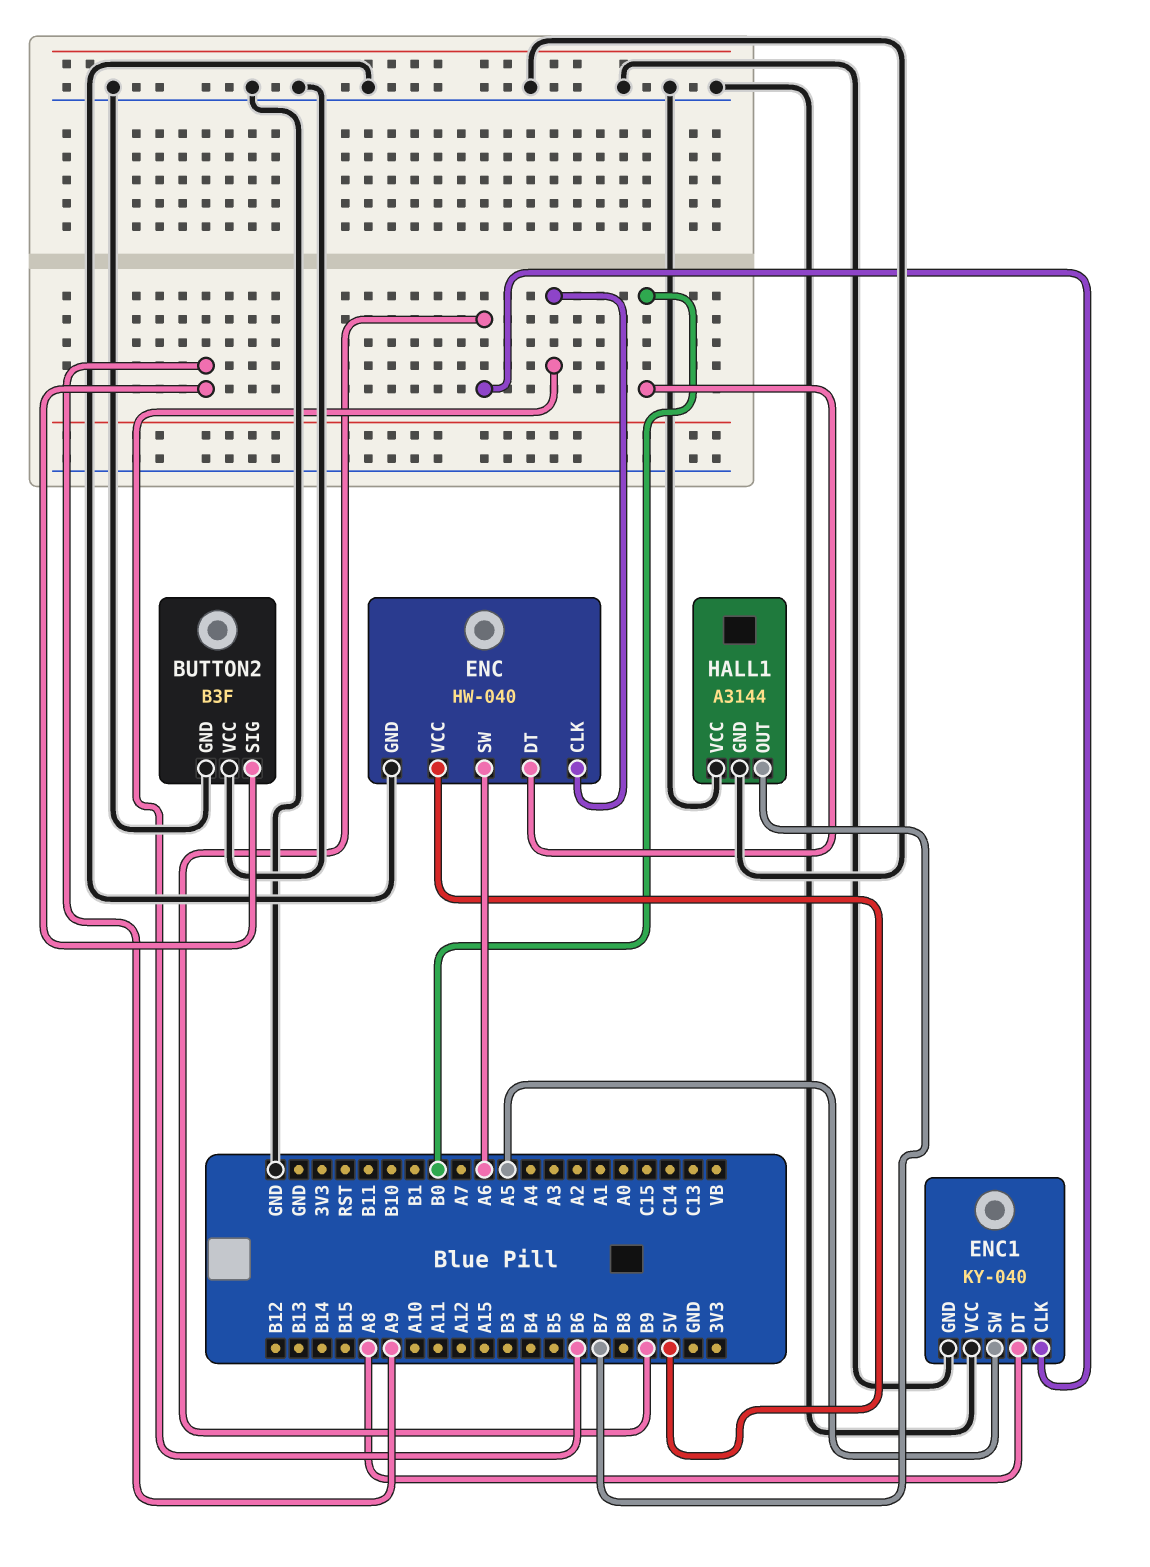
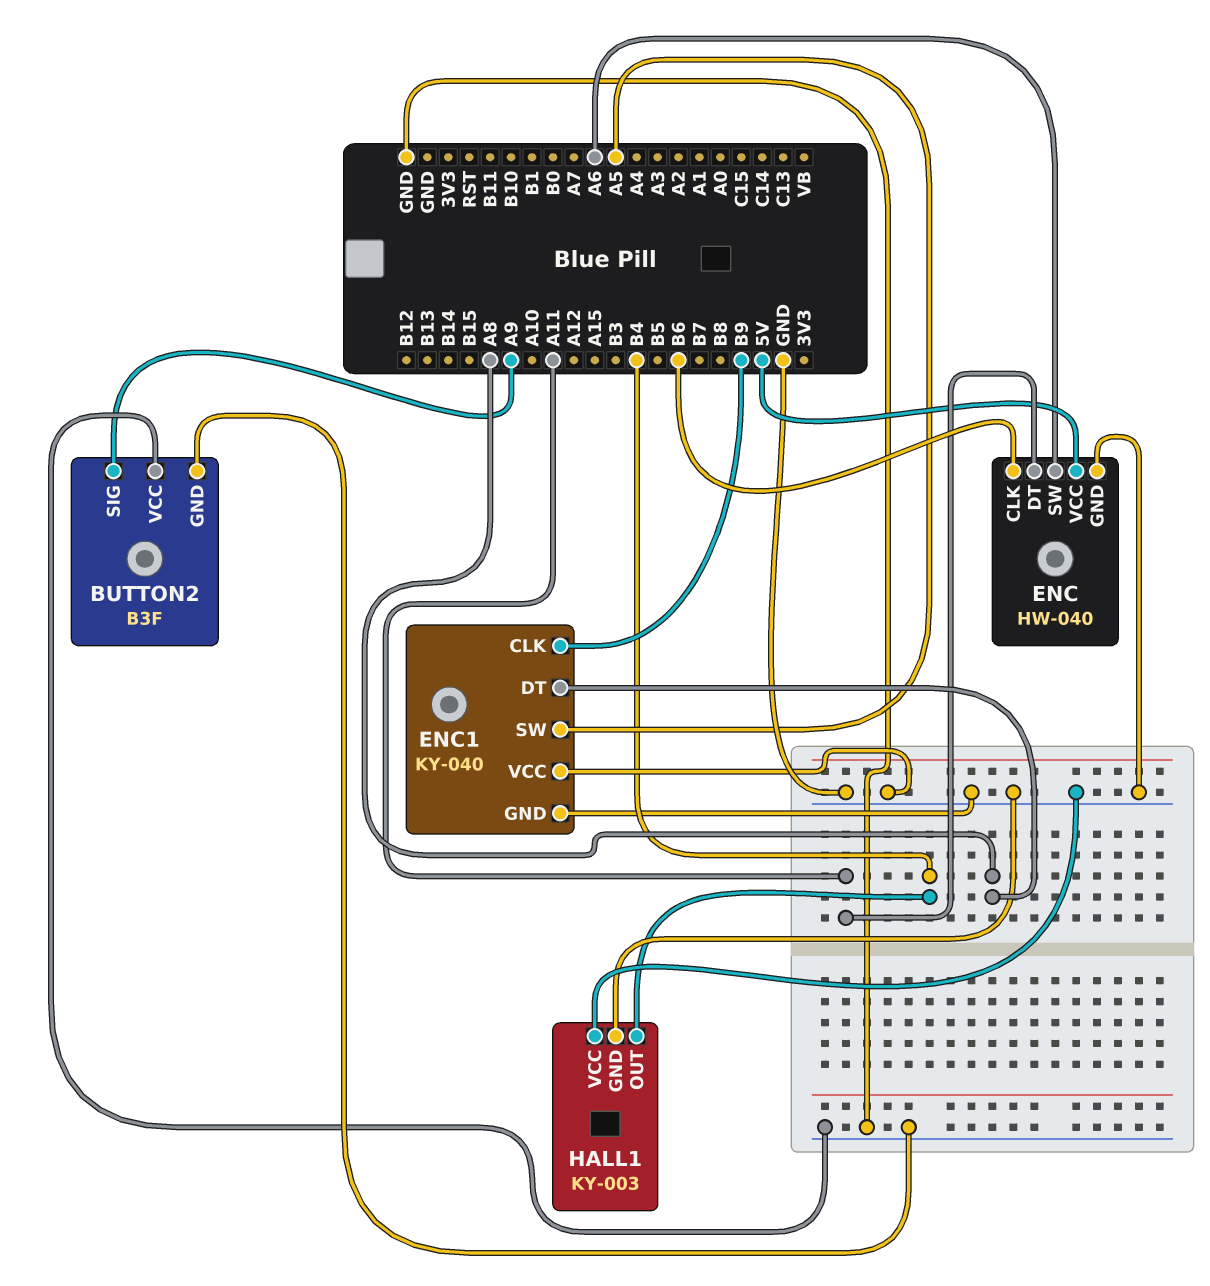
ENC pin DT: B0 -> A11
HALL1: A3144 -> KY-003
HALL1 pin OUT: B7 -> B4

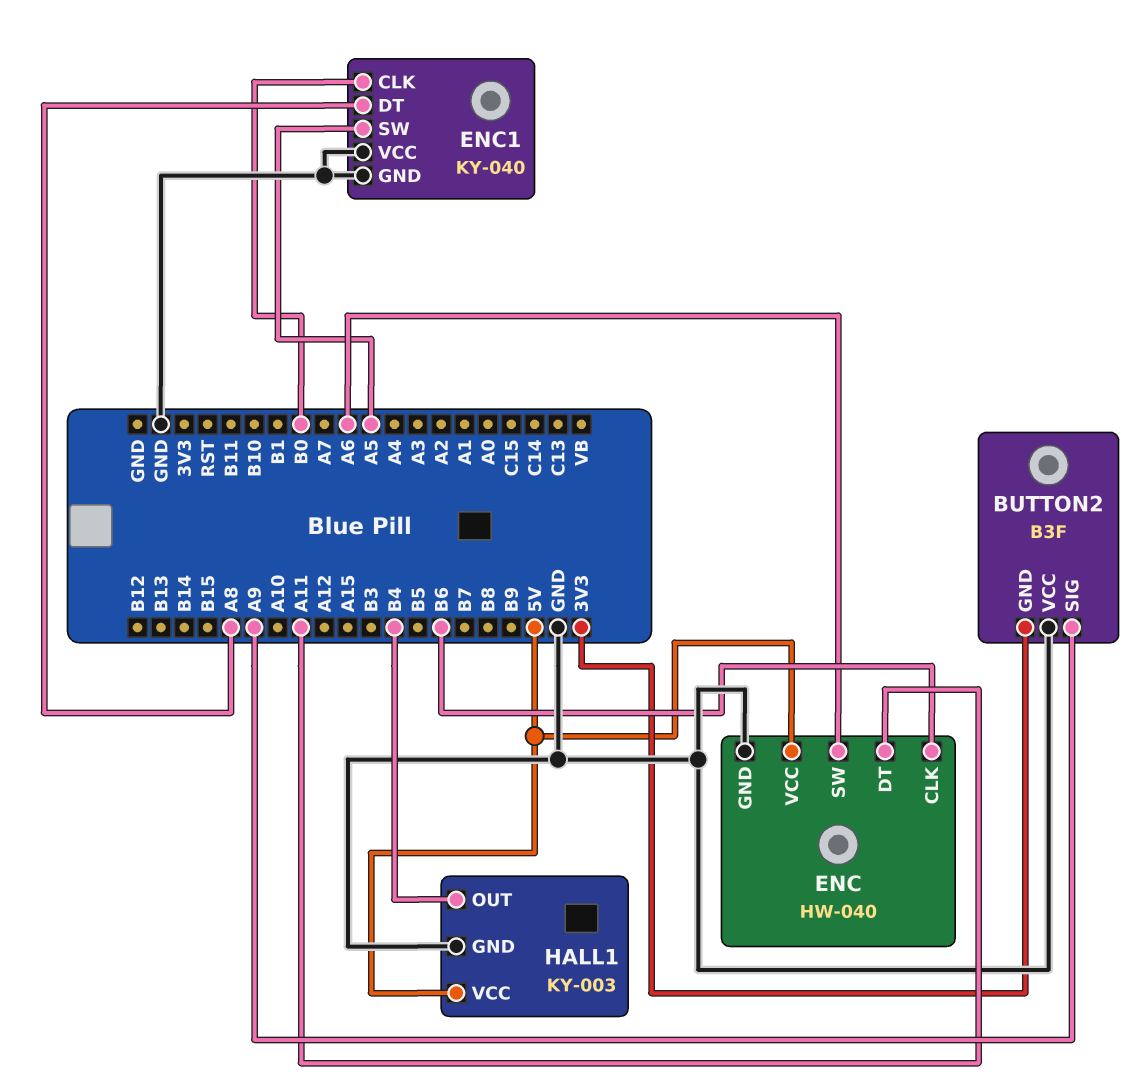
BUTTON2 pin GND: GND -> 3V3
ENC1 pin CLK: B9 -> B0
HALL1 pin VCC: GND -> 5V

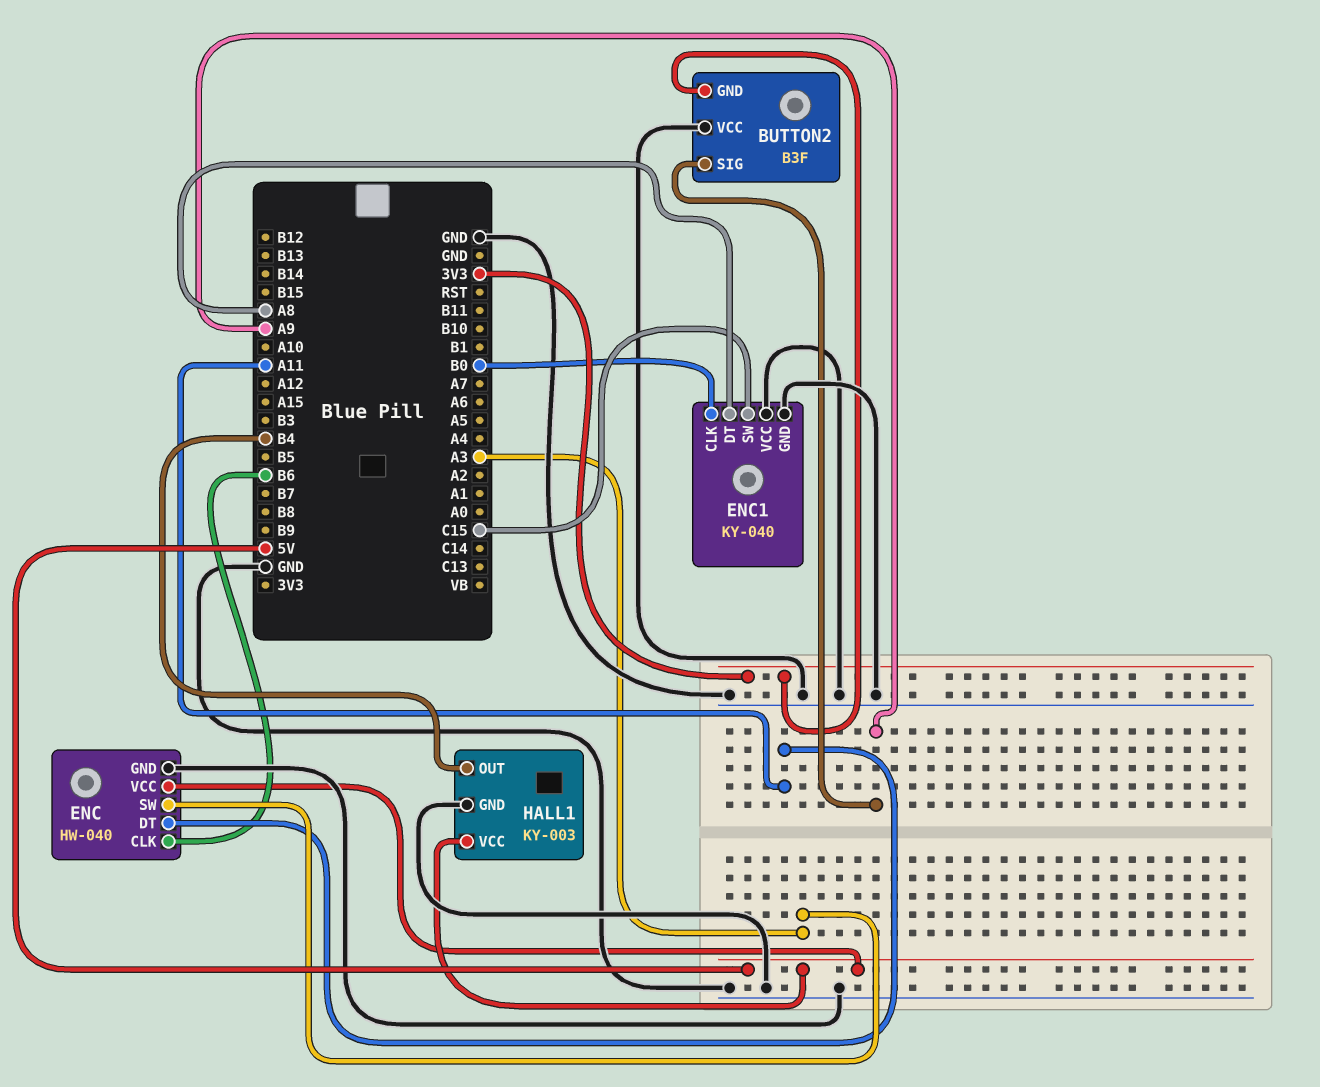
ENC pin SW: A6 -> A3
ENC1 pin SW: A5 -> C15

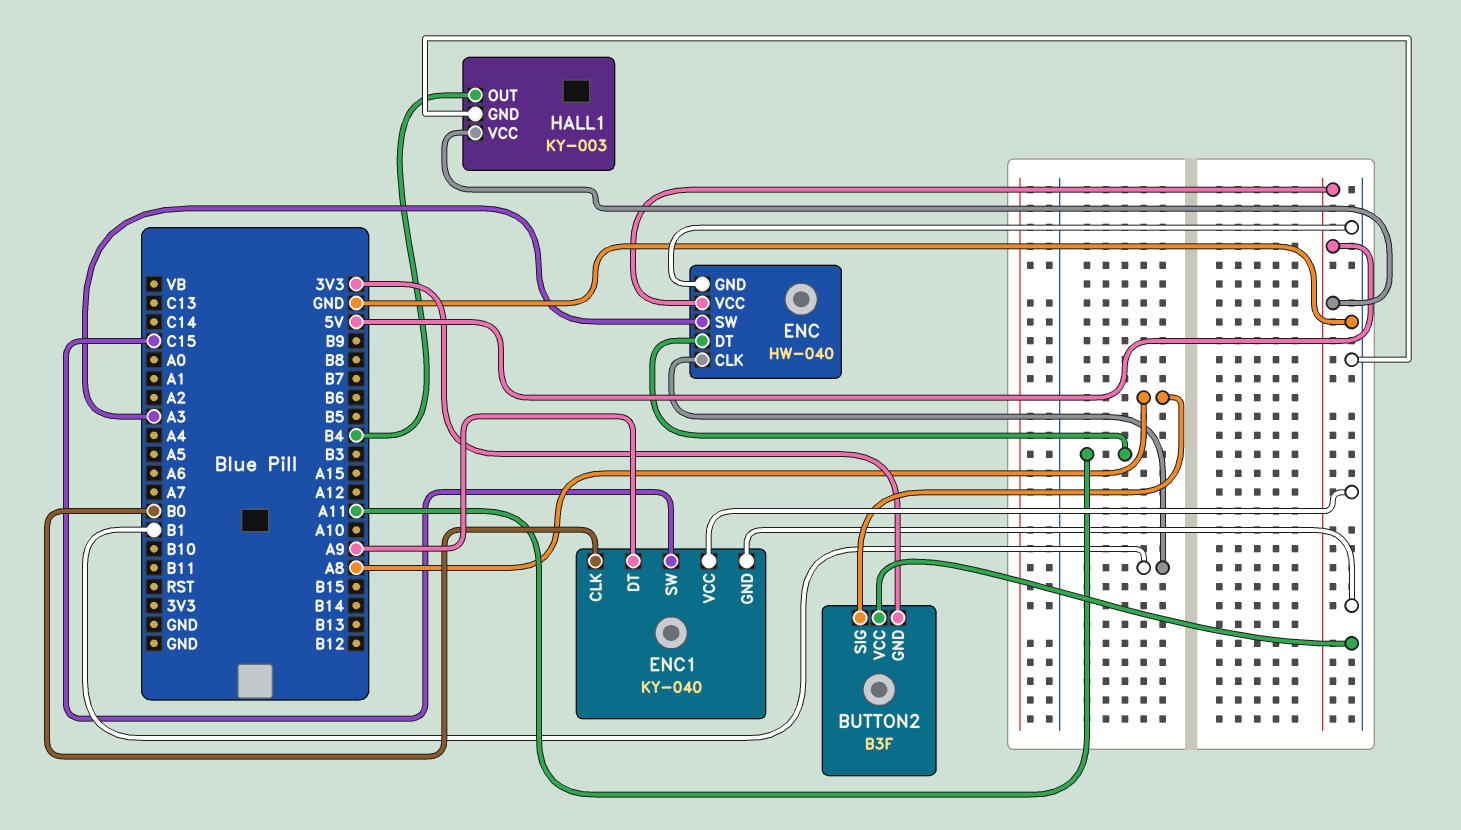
BUTTON2 pin SIG: A9 -> A8
ENC pin CLK: B6 -> B1
ENC1 pin DT: A8 -> A9

